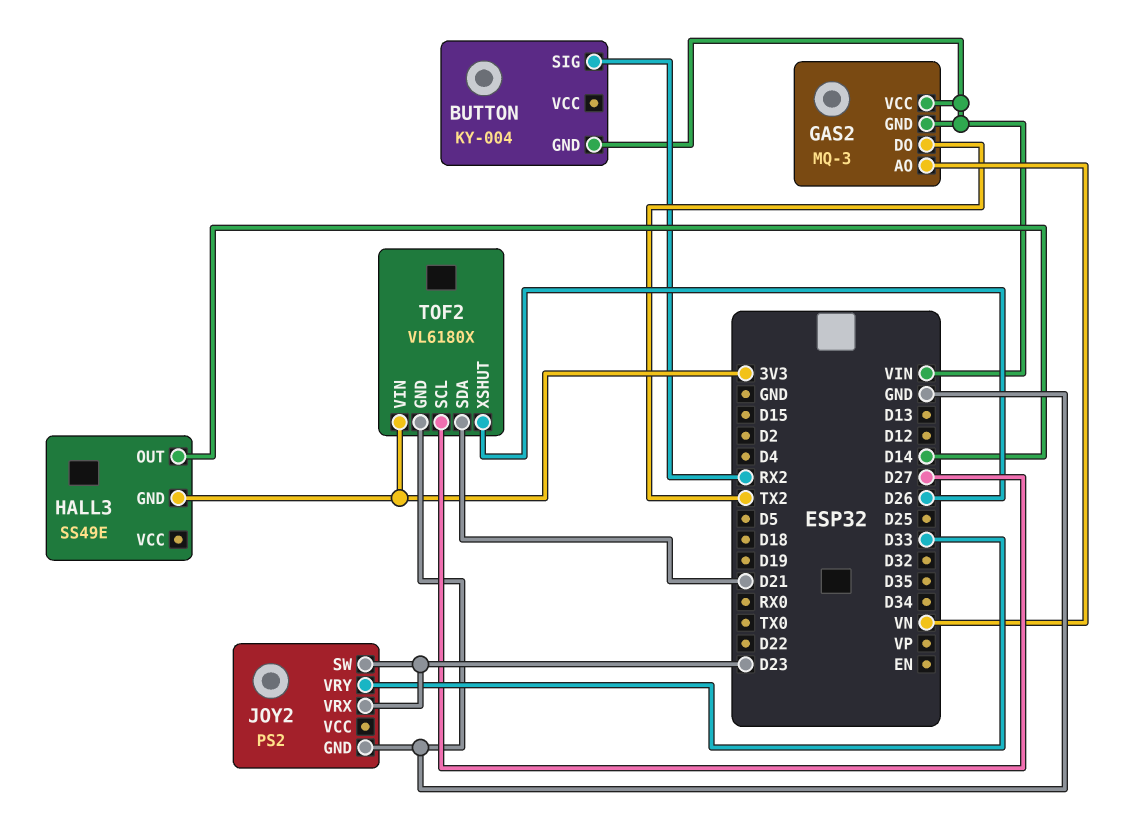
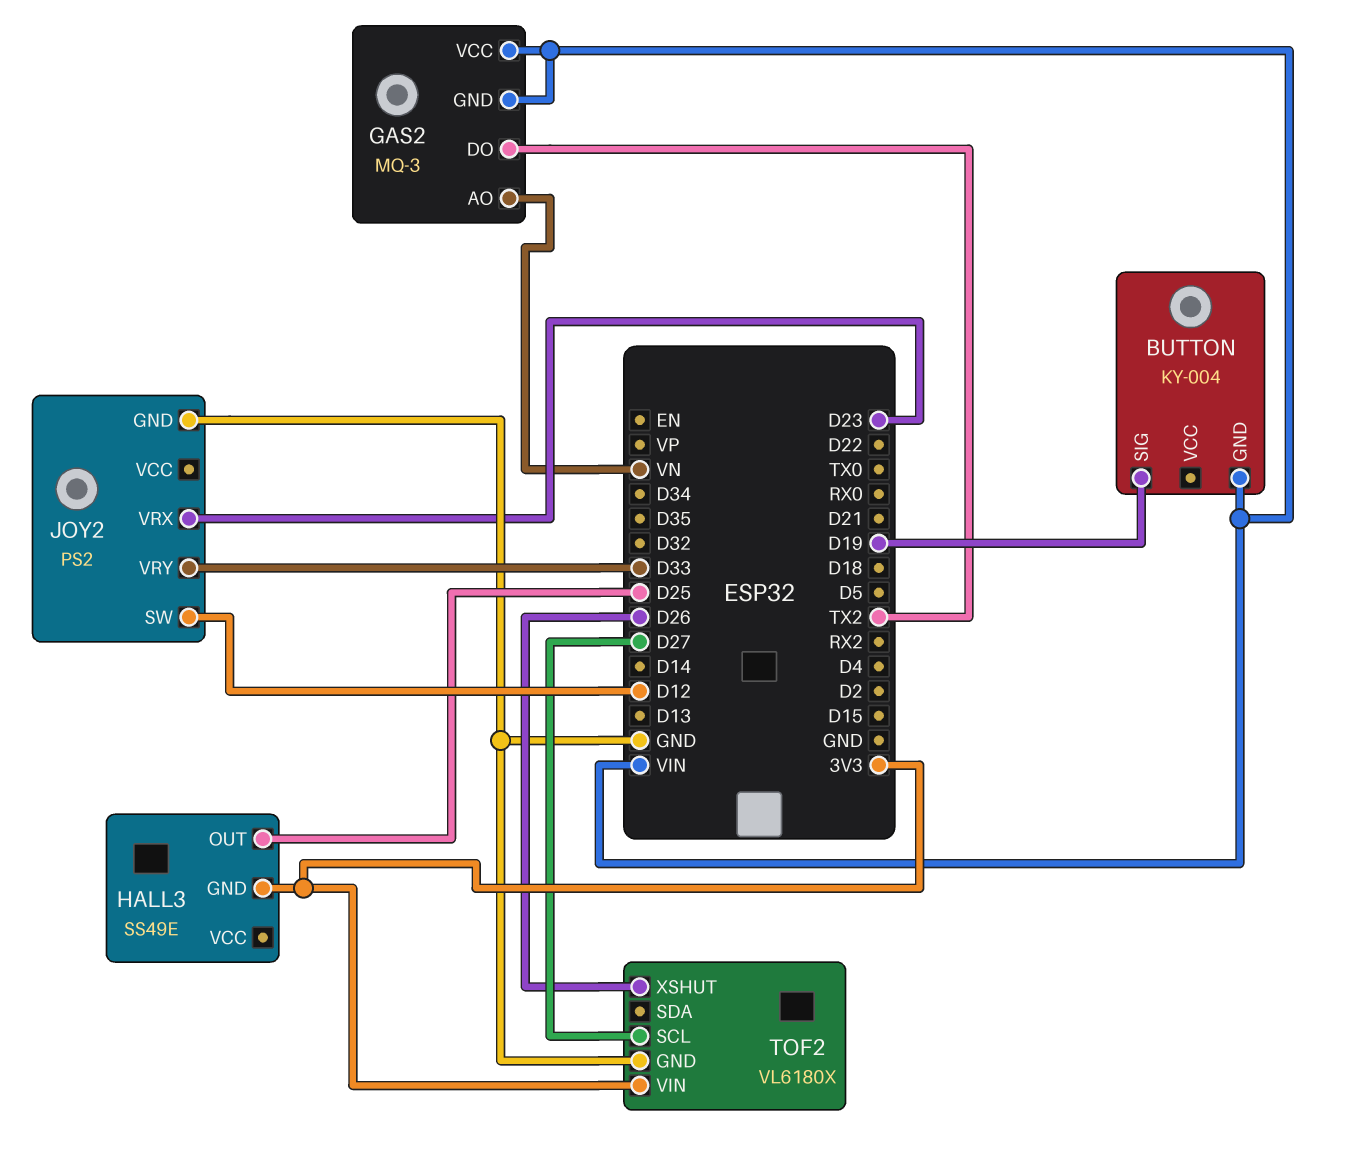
BUTTON pin SIG: RX2 -> D19
HALL3 pin OUT: D14 -> D25
JOY2 pin SW: D23 -> D12
TOF2 pin SDA: D21 -> none

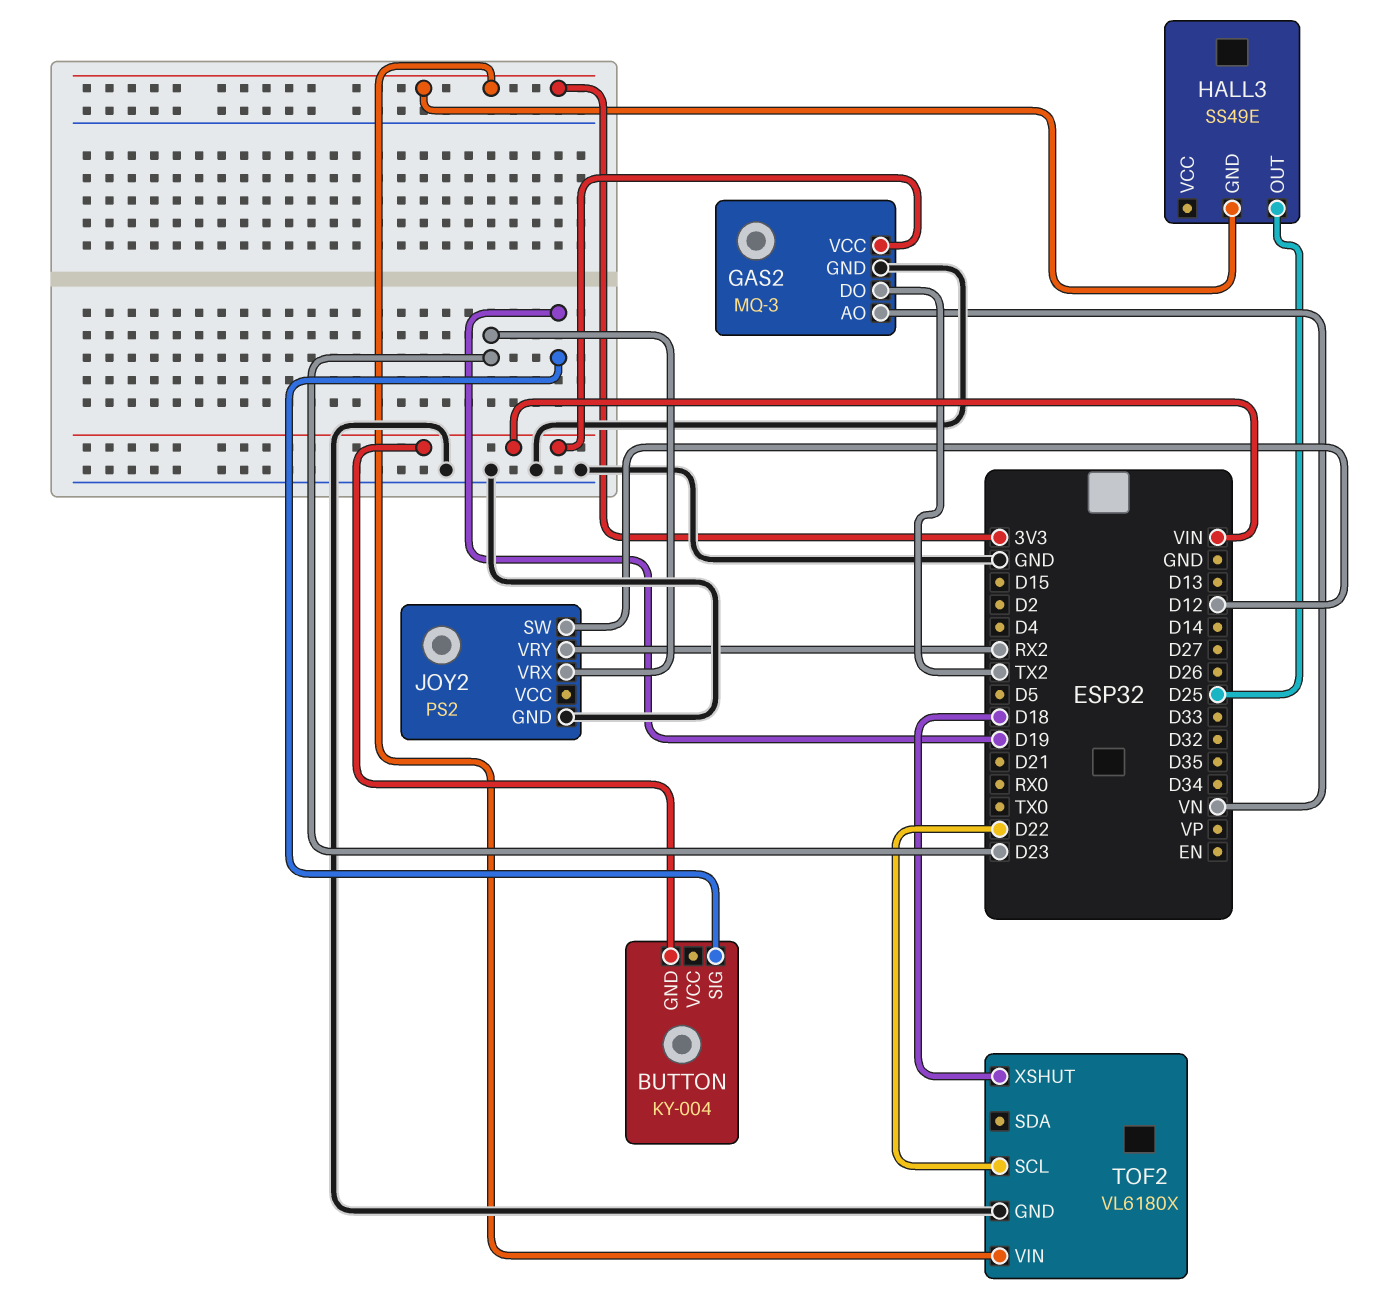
GAS2 pin GND: VIN -> GND
JOY2 pin VRY: D33 -> RX2
TOF2 pin SCL: D27 -> D22
TOF2 pin XSHUT: D26 -> D18

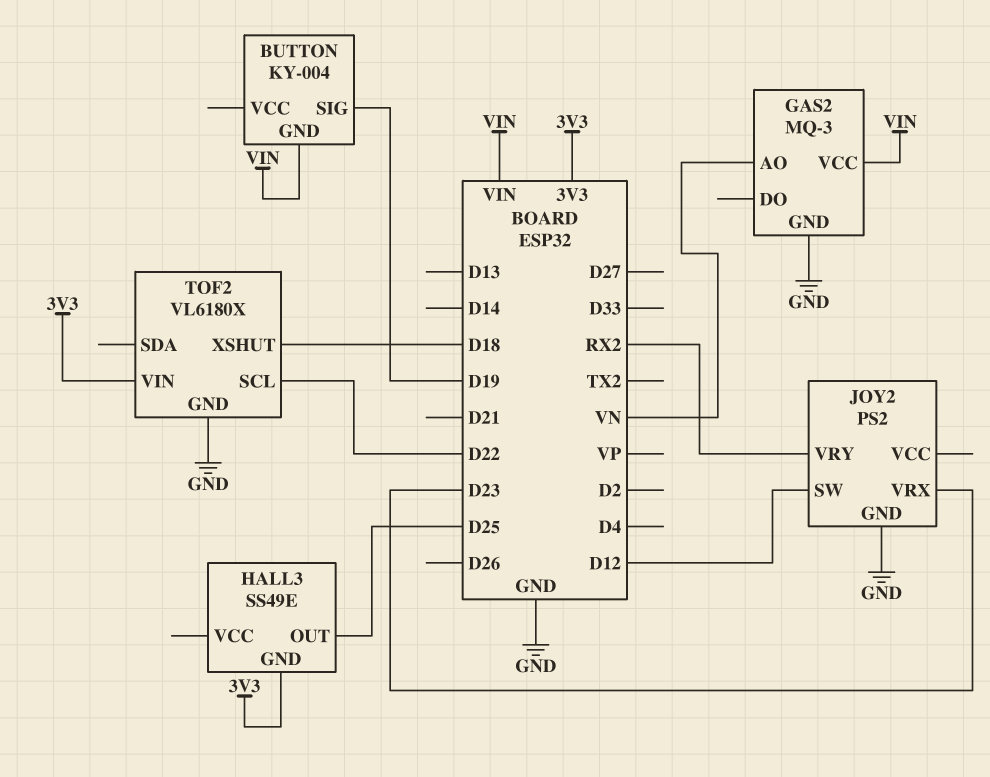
GAS2 pin DO: TX2 -> none

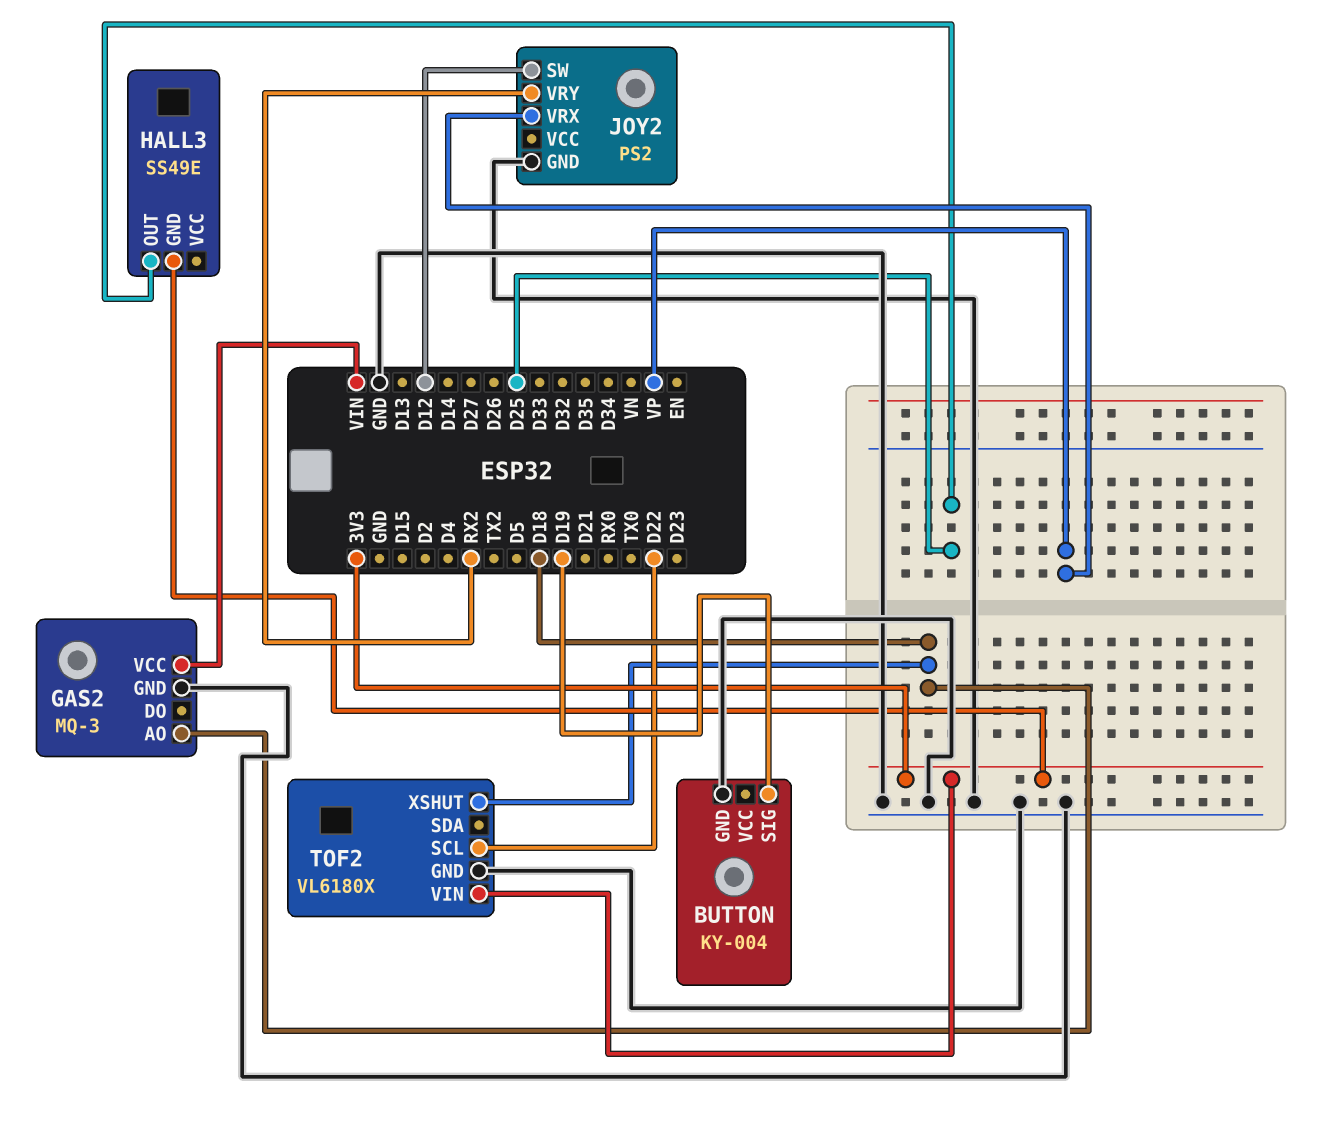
BUTTON pin GND: VIN -> GND
GAS2 pin AO: VN -> D18
JOY2 pin VRX: D23 -> VP

